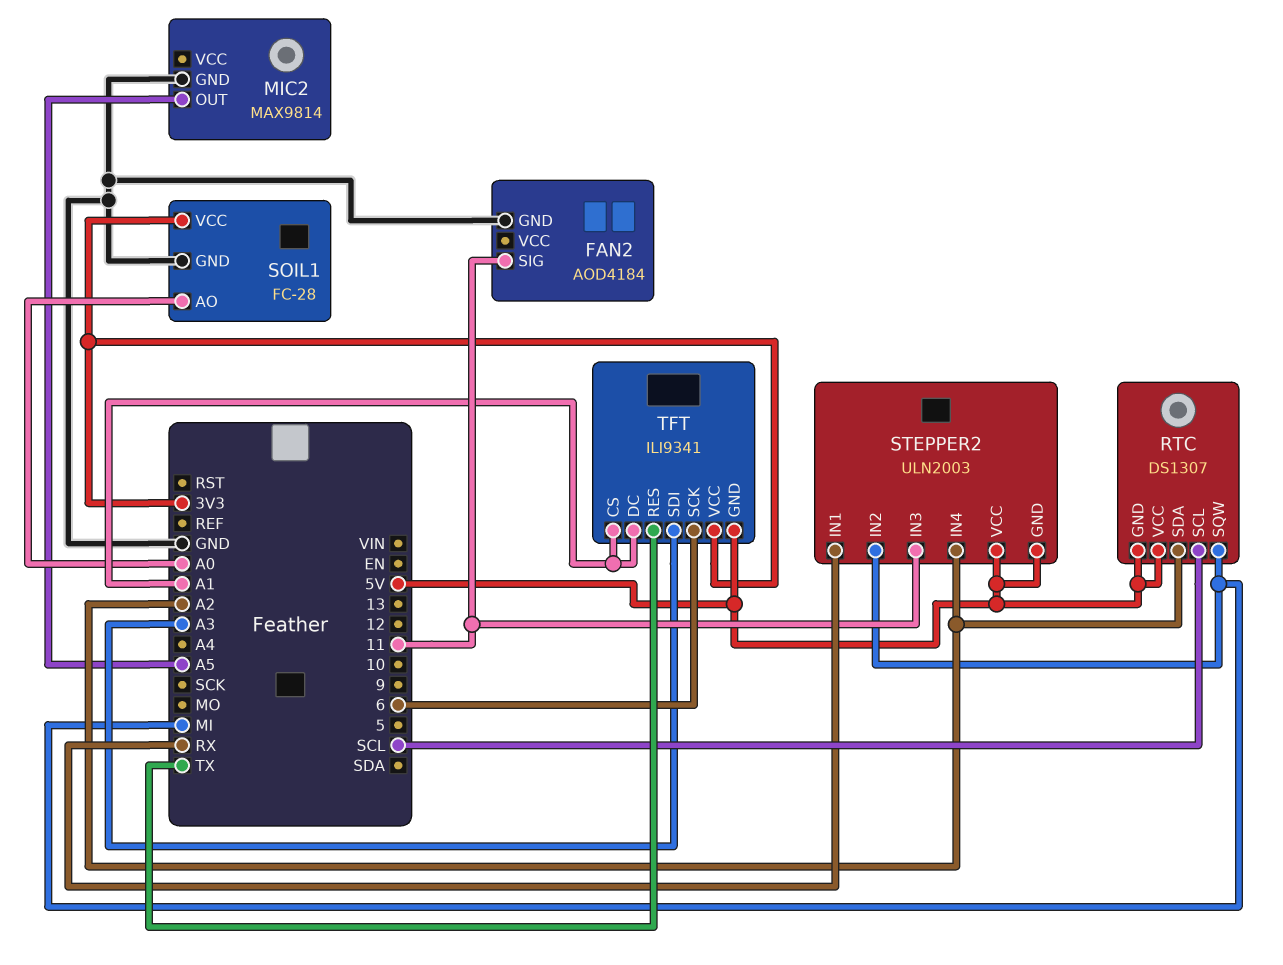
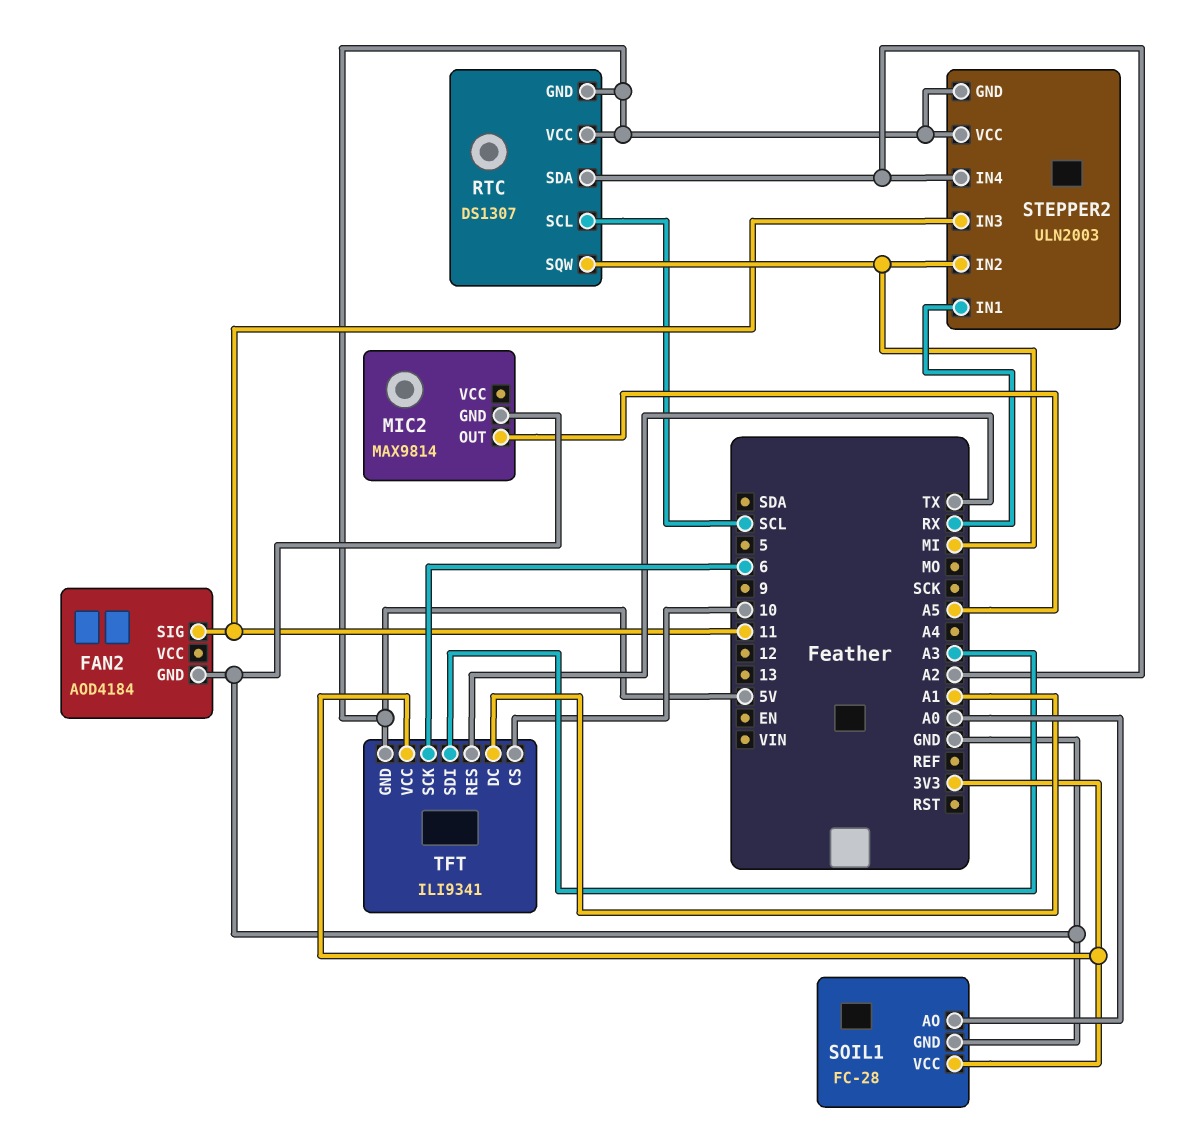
TFT pin CS: A1 -> 10

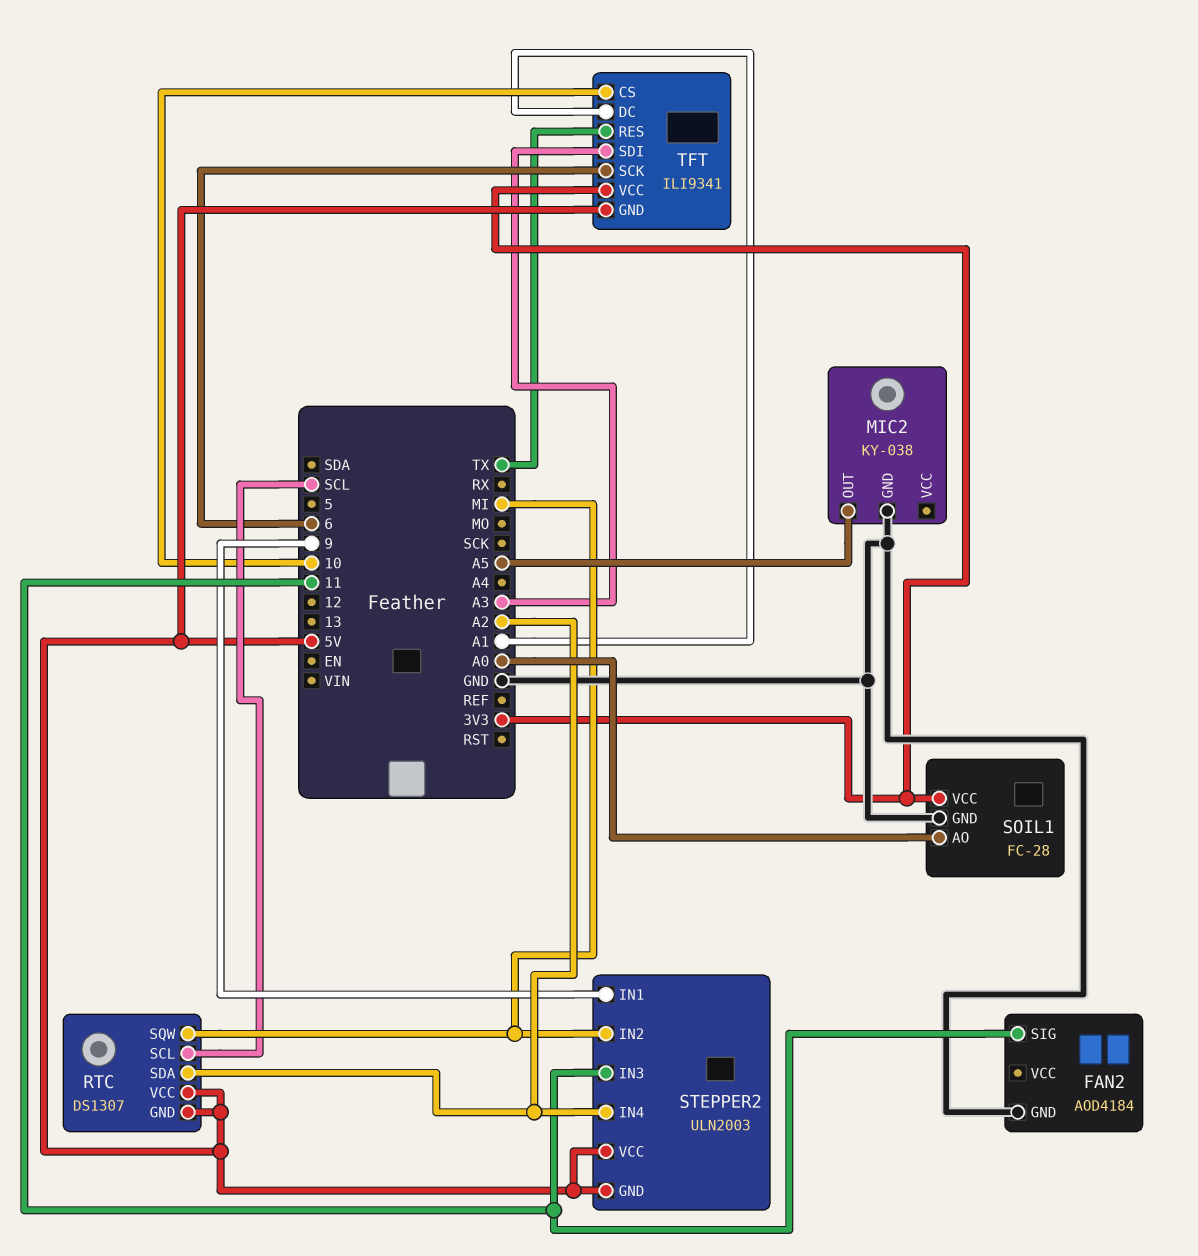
MIC2: MAX9814 -> KY-038
STEPPER2 pin IN1: RX -> 9

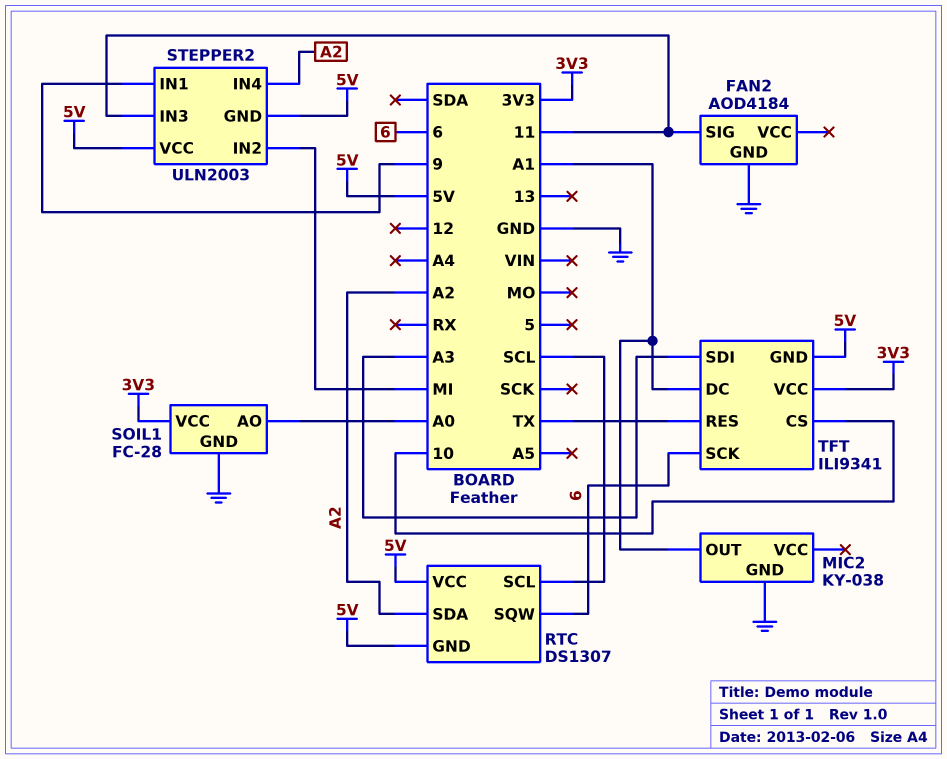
MIC2 pin OUT: A5 -> A1
RTC pin SQW: MI -> 6

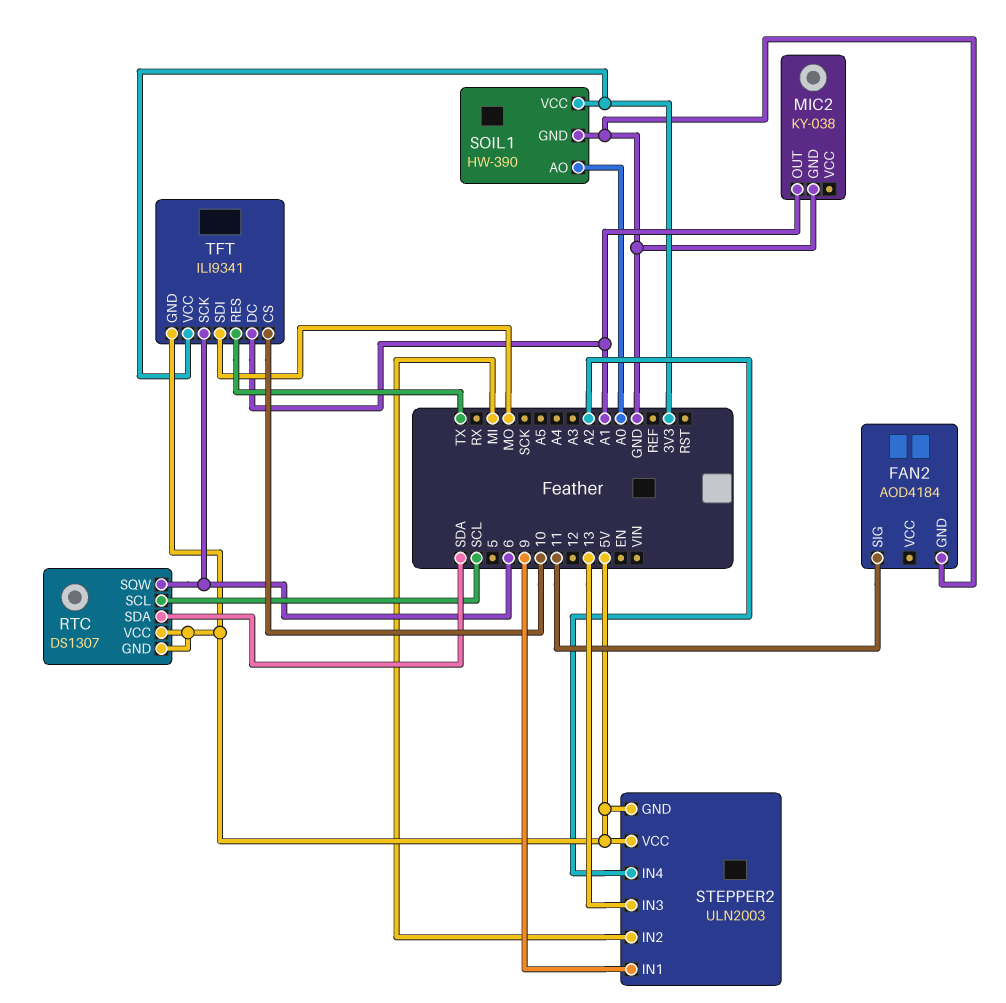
RTC pin SDA: A2 -> SDA
SOIL1: FC-28 -> HW-390
STEPPER2 pin IN3: 11 -> 13
TFT pin SDI: A3 -> MO

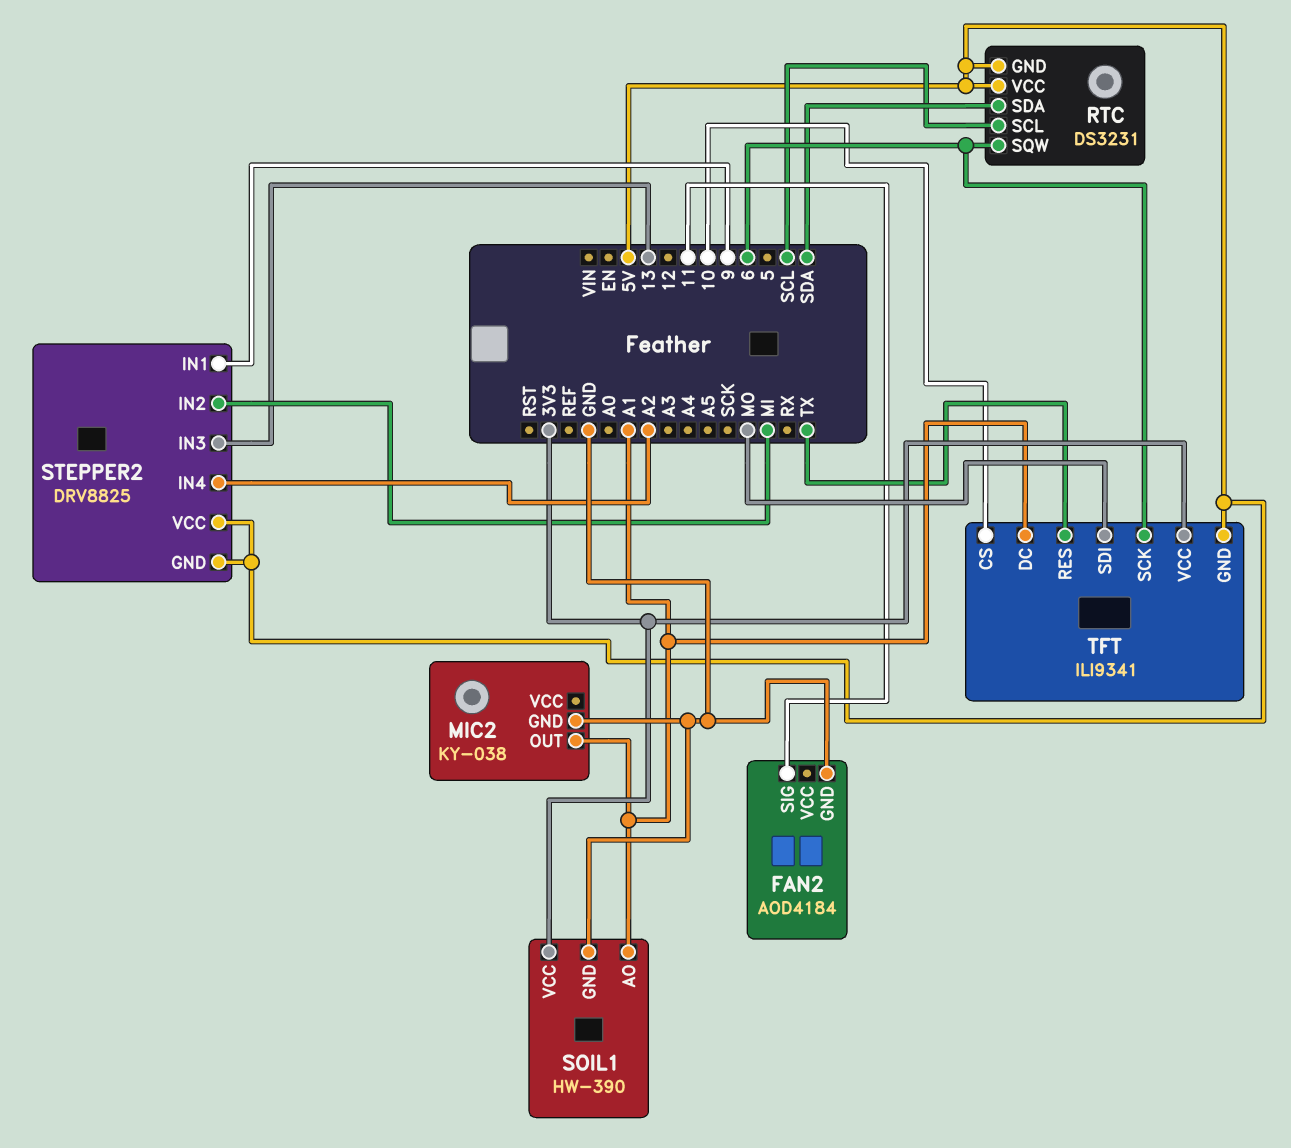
RTC: DS1307 -> DS3231
SOIL1 pin AO: A0 -> A1
STEPPER2: ULN2003 -> DRV8825

